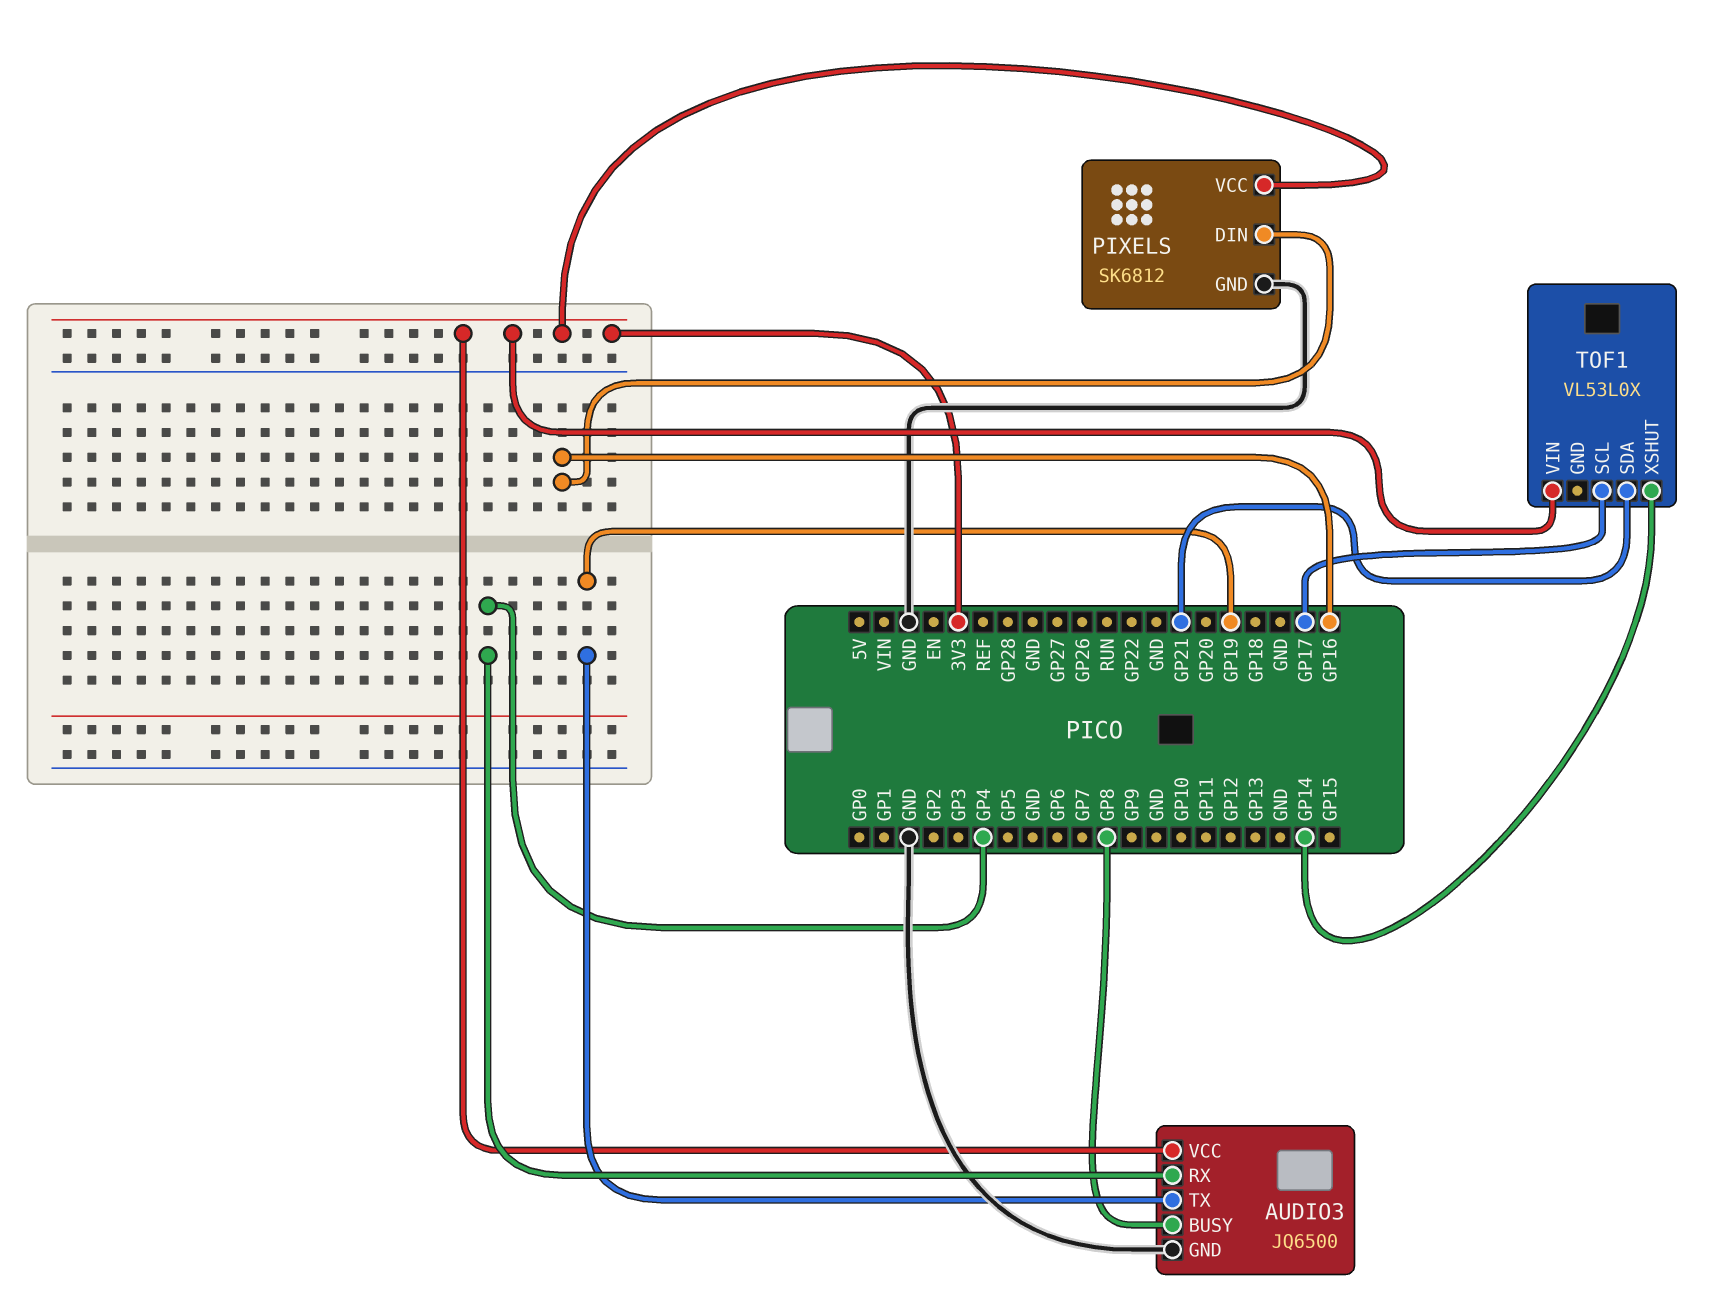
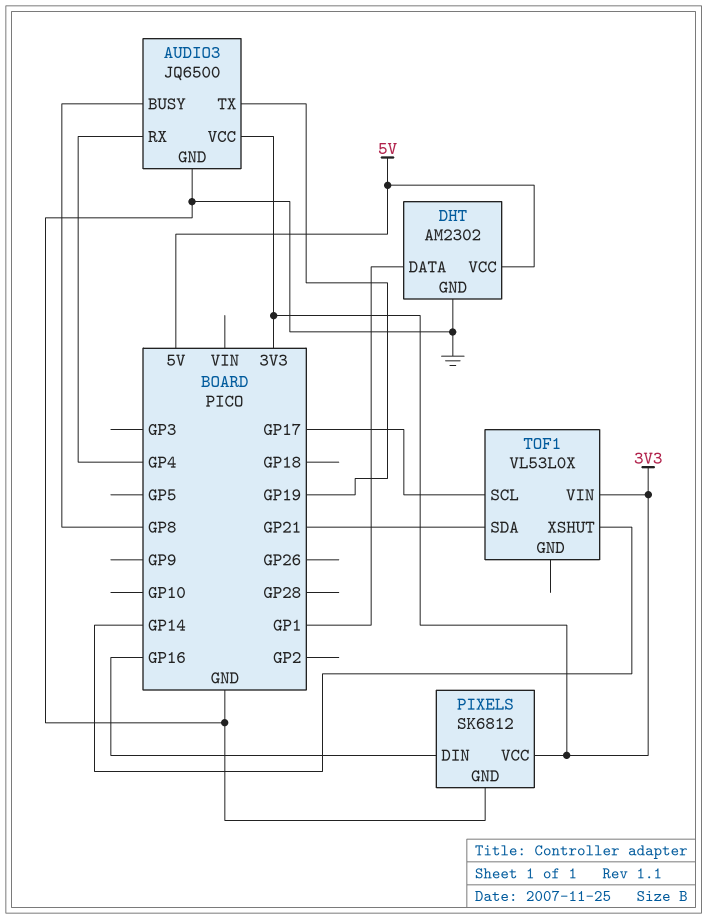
DHT: none -> AM2302
DHT pin DATA: none -> GP1
DHT pin GND: none -> GND
DHT pin VCC: none -> 5V

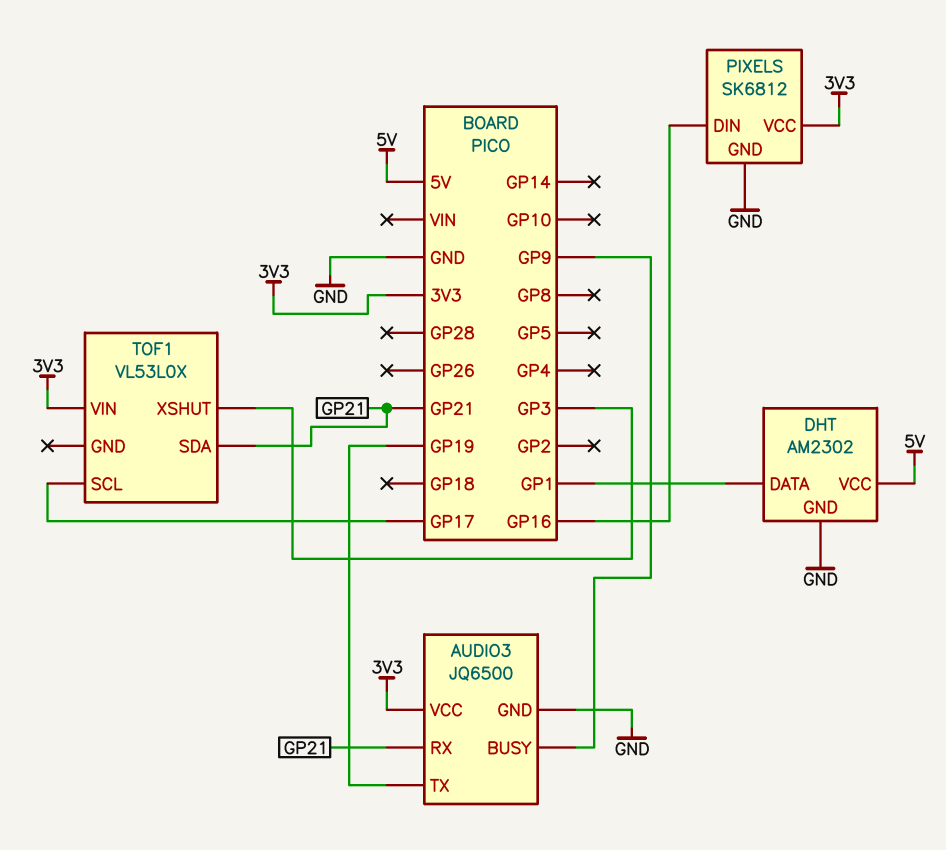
AUDIO3 pin BUSY: GP8 -> GP9
AUDIO3 pin RX: GP4 -> GP21
TOF1 pin XSHUT: GP14 -> GP3

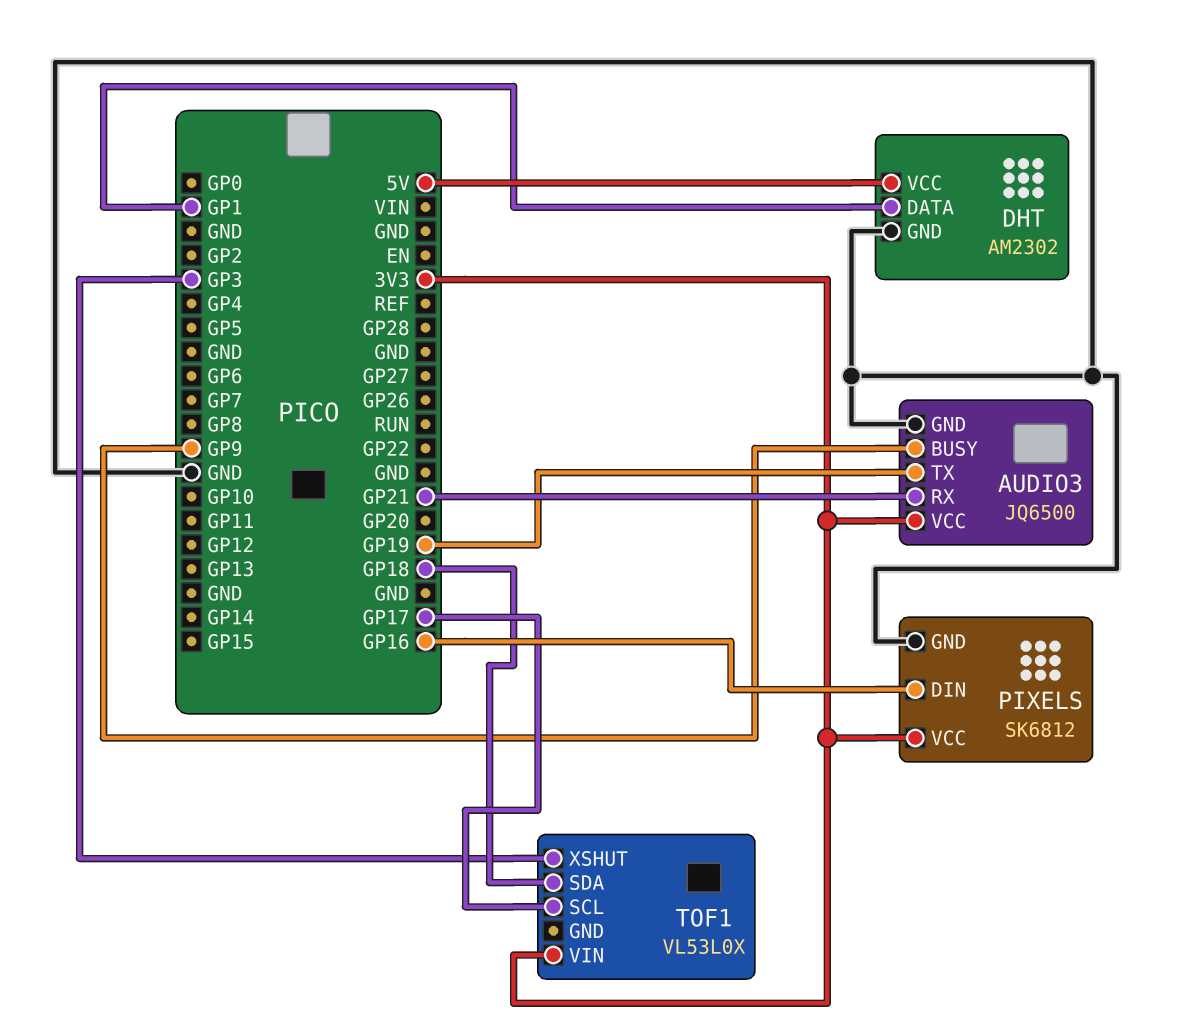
TOF1 pin SDA: GP21 -> GP18

